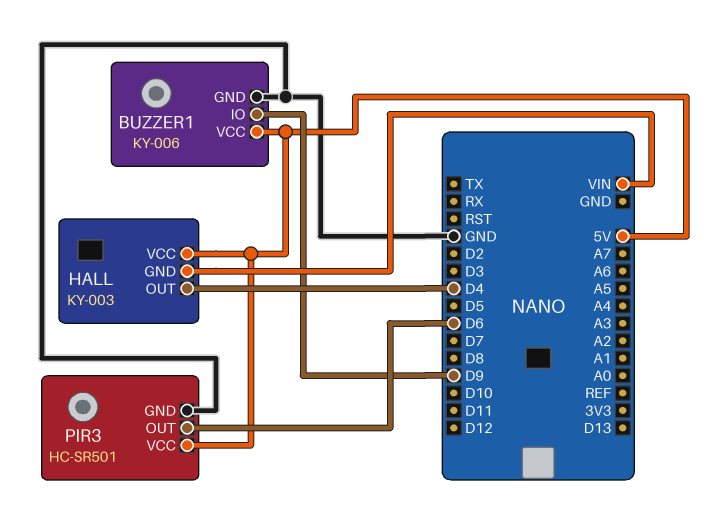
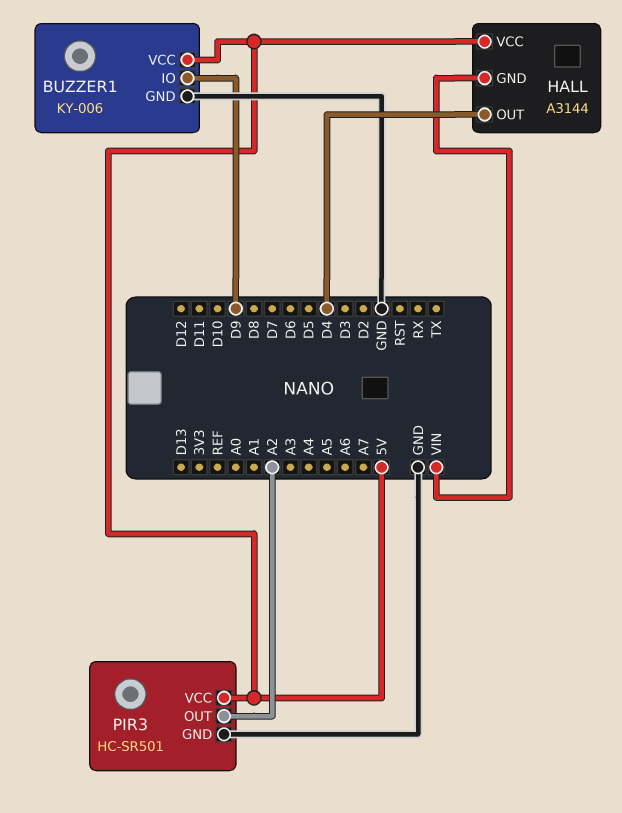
HALL: KY-003 -> A3144
PIR3 pin OUT: D6 -> A2

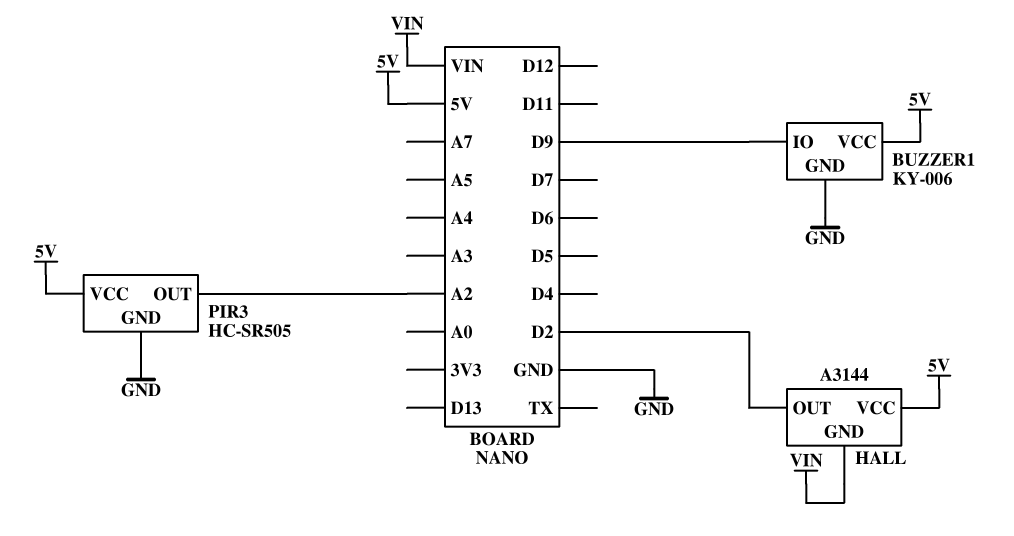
HALL pin OUT: D4 -> D2
PIR3: HC-SR501 -> HC-SR505

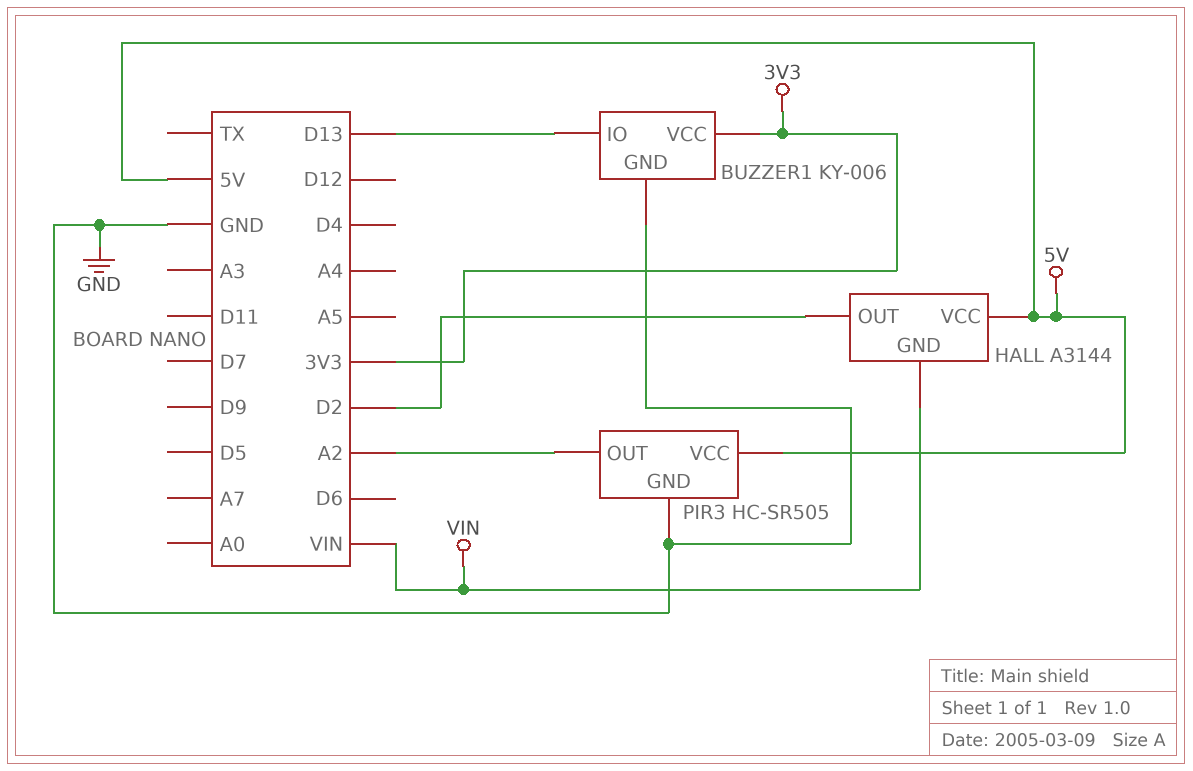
BUZZER1 pin IO: D9 -> D13
BUZZER1 pin VCC: 5V -> 3V3

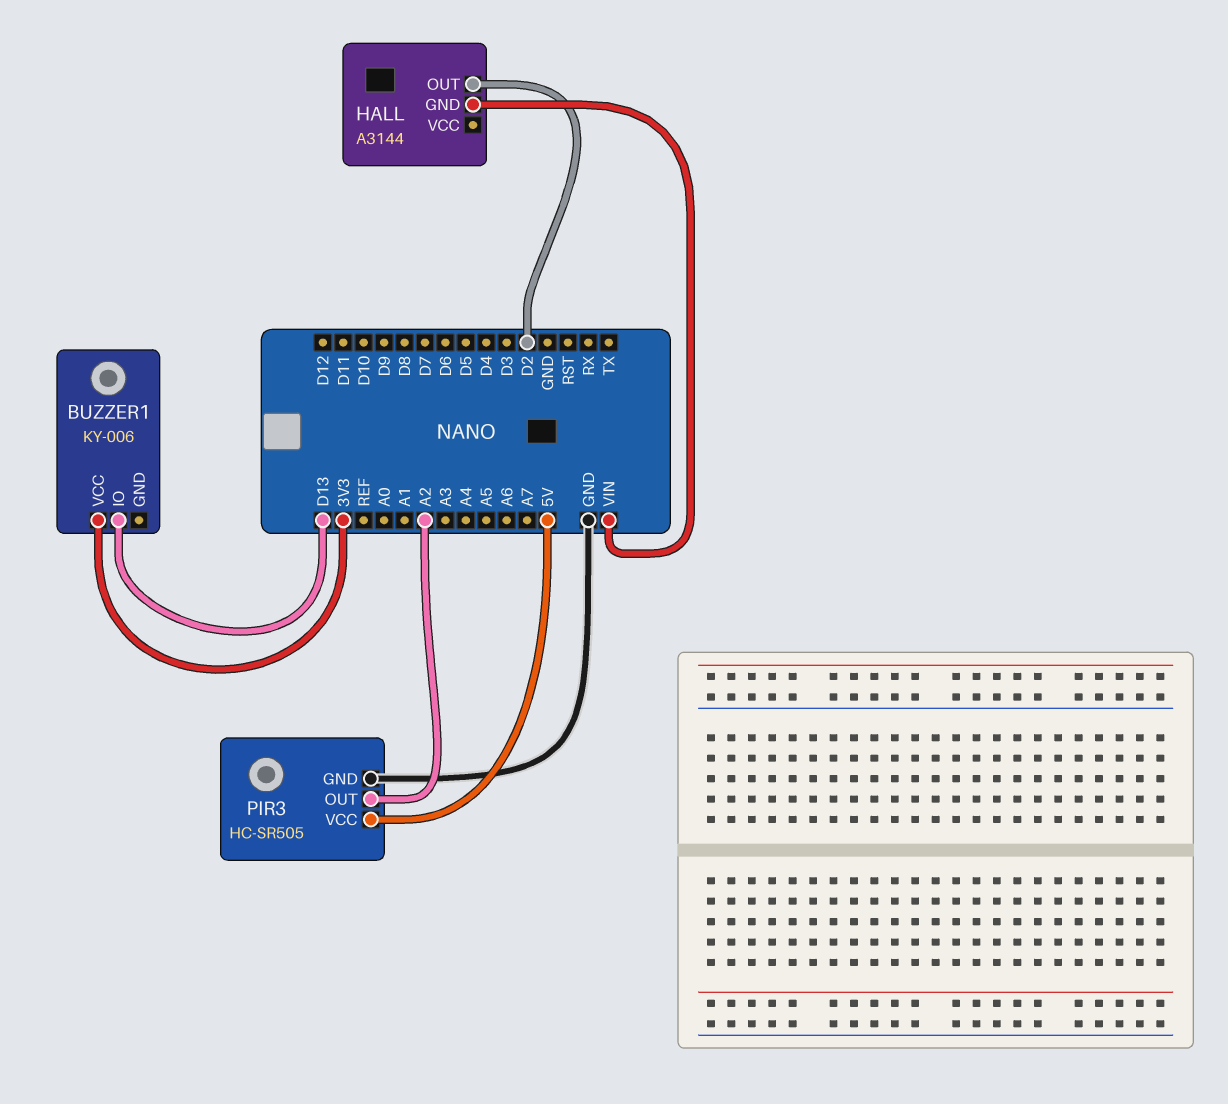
BUZZER1 pin GND: GND -> none
HALL pin VCC: 5V -> none

